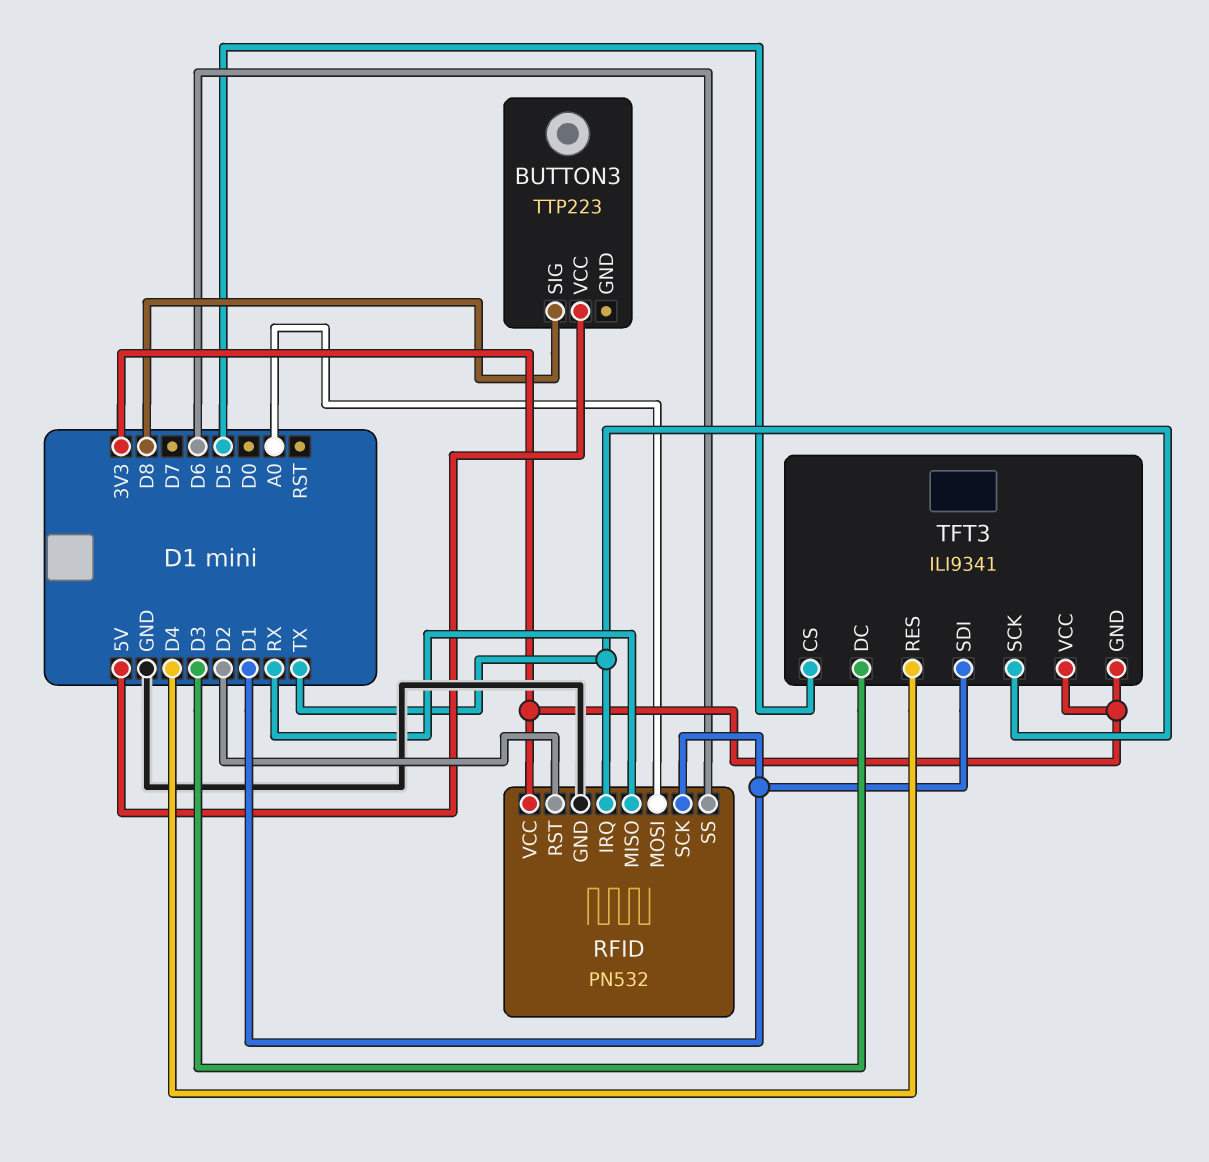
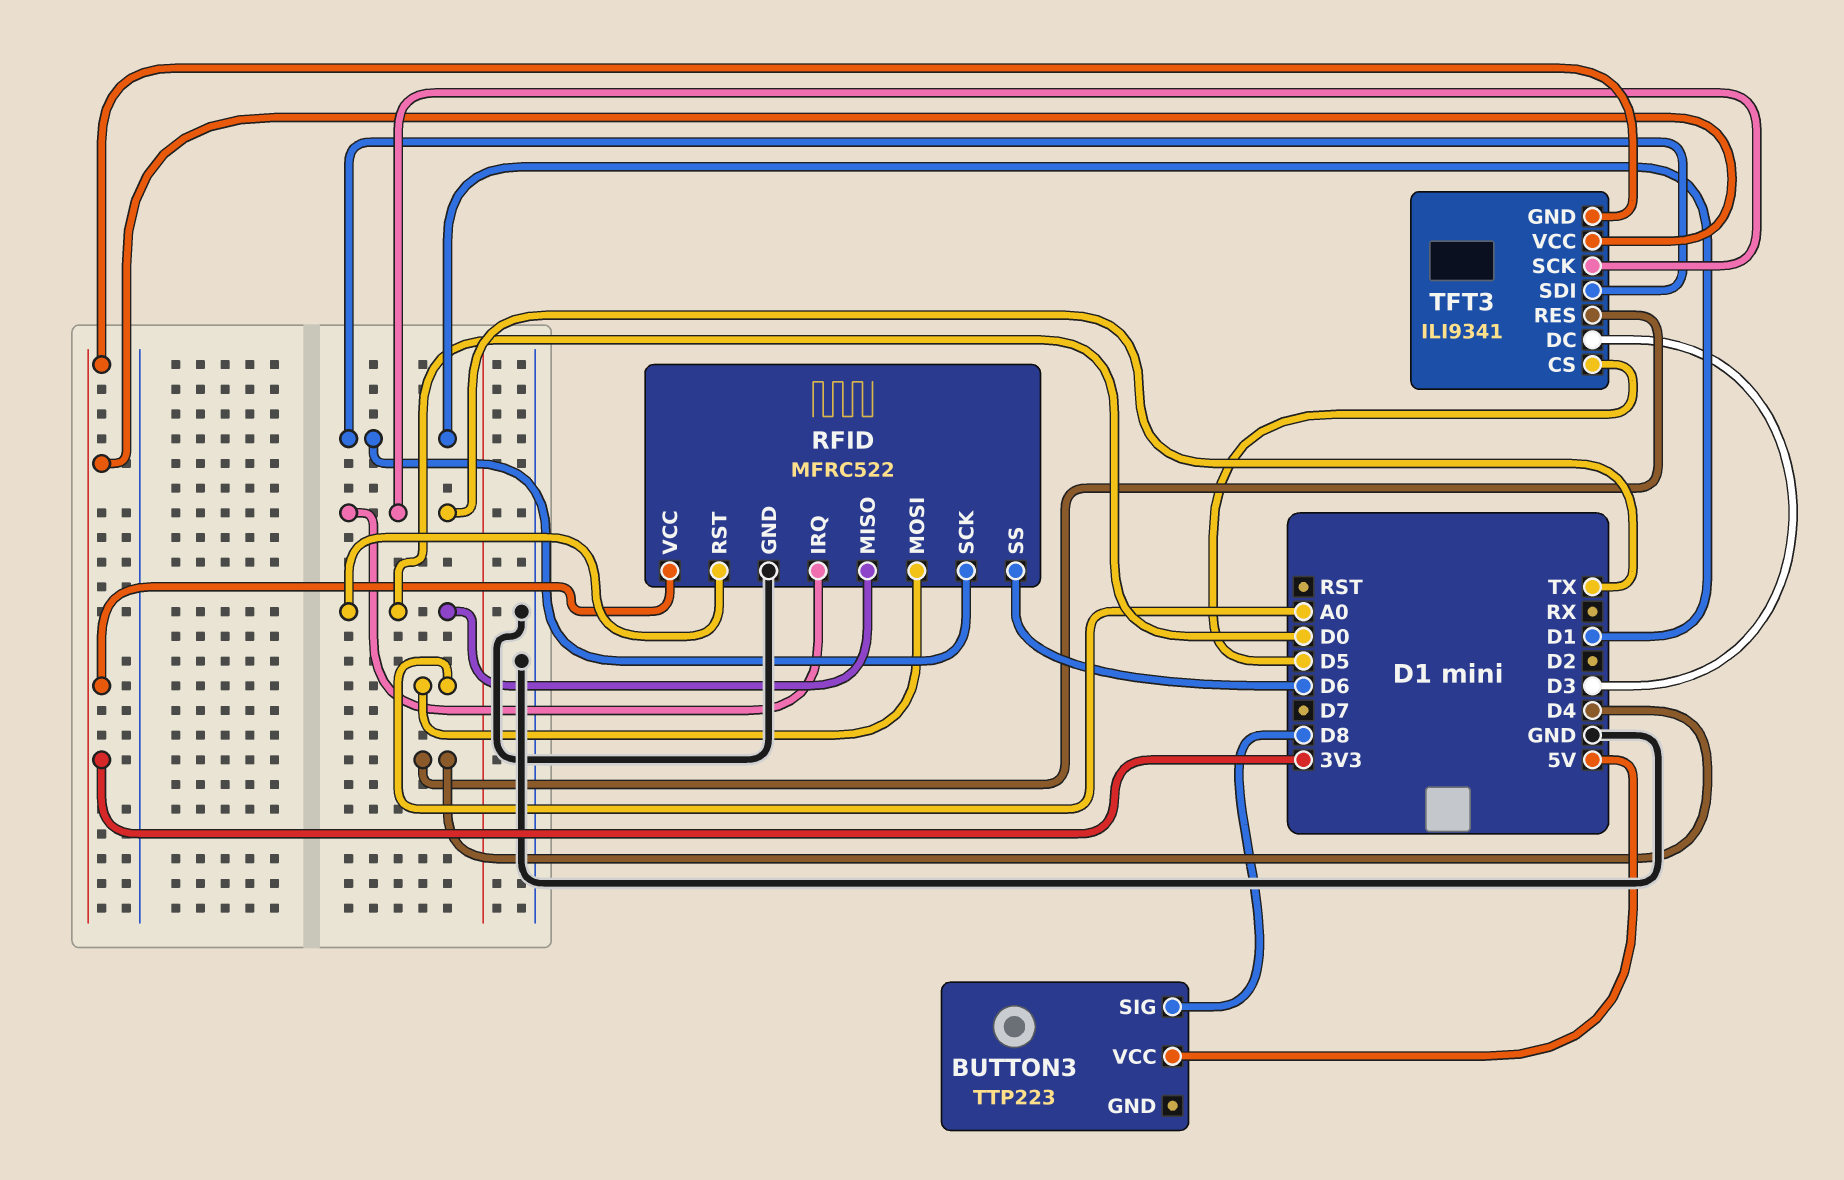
RFID: PN532 -> MFRC522
RFID pin MISO: RX -> D0
RFID pin RST: D2 -> D0

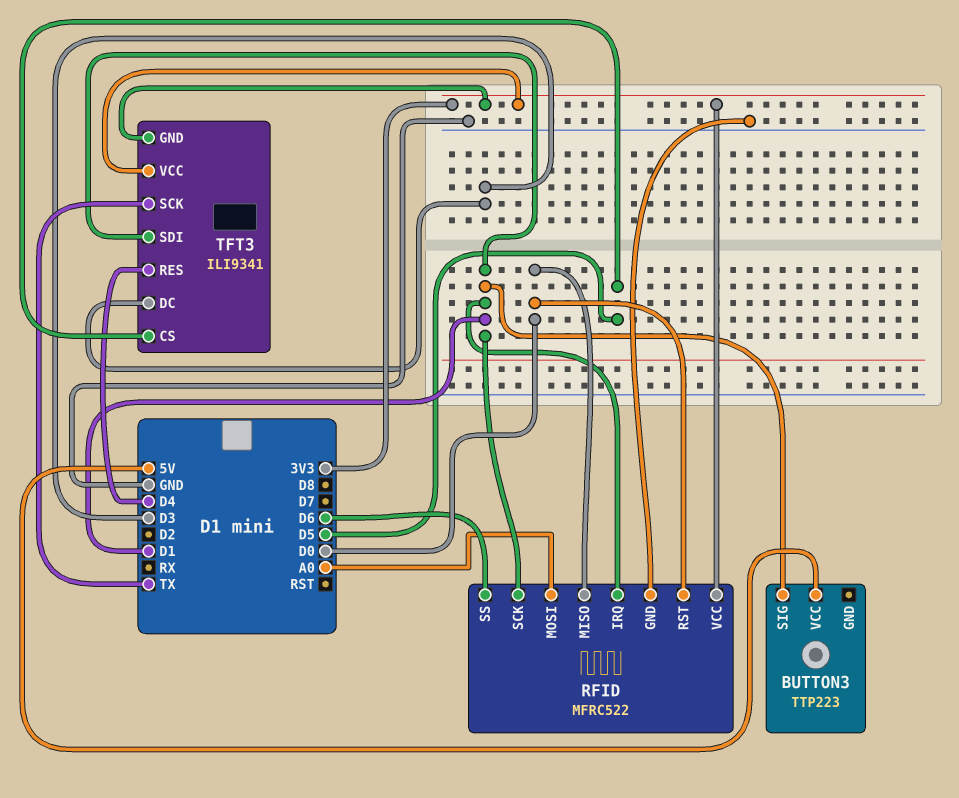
BUTTON3 pin SIG: D8 -> D1
RFID pin IRQ: TX -> D1

